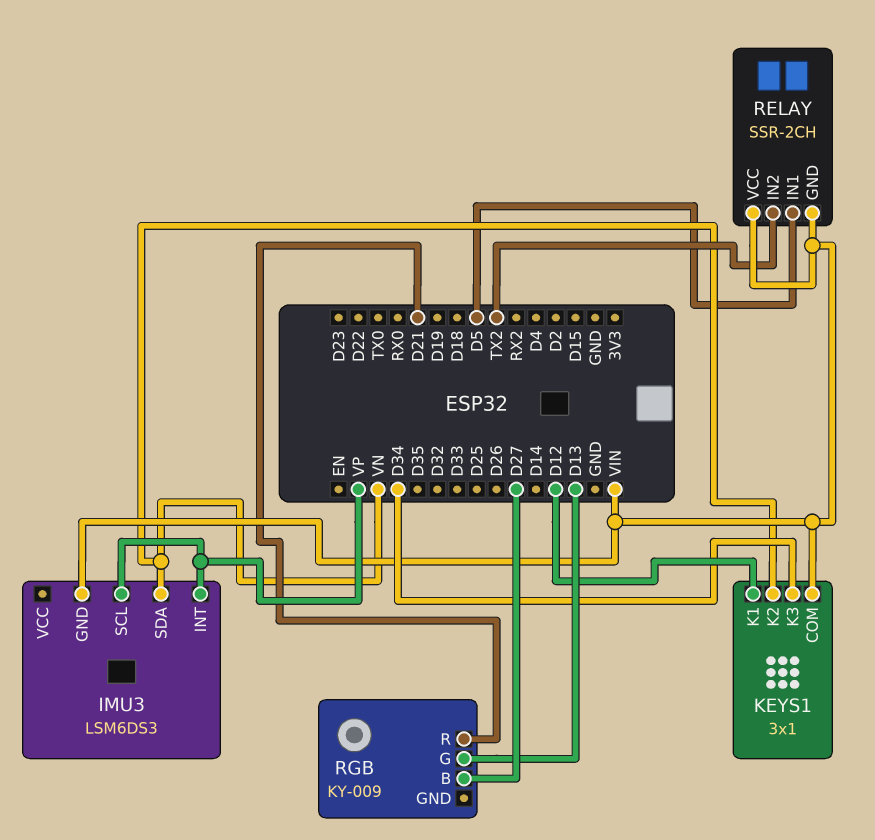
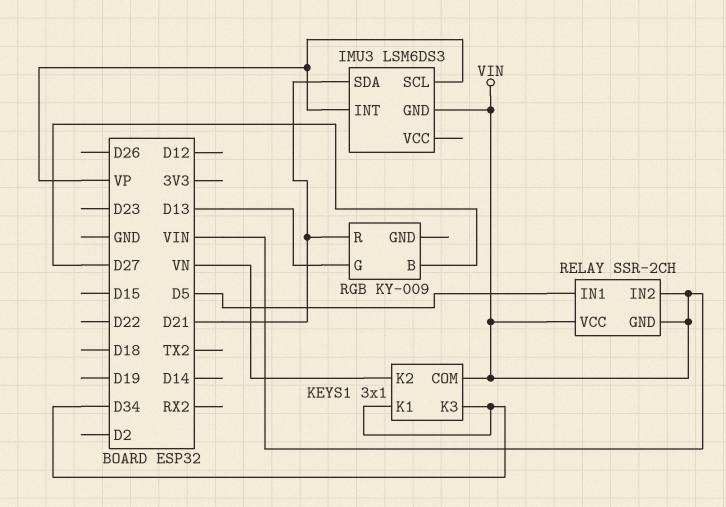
IMU3 pin SDA: VN -> D21
KEYS1 pin K1: D12 -> D34
RELAY pin IN2: TX2 -> VIN

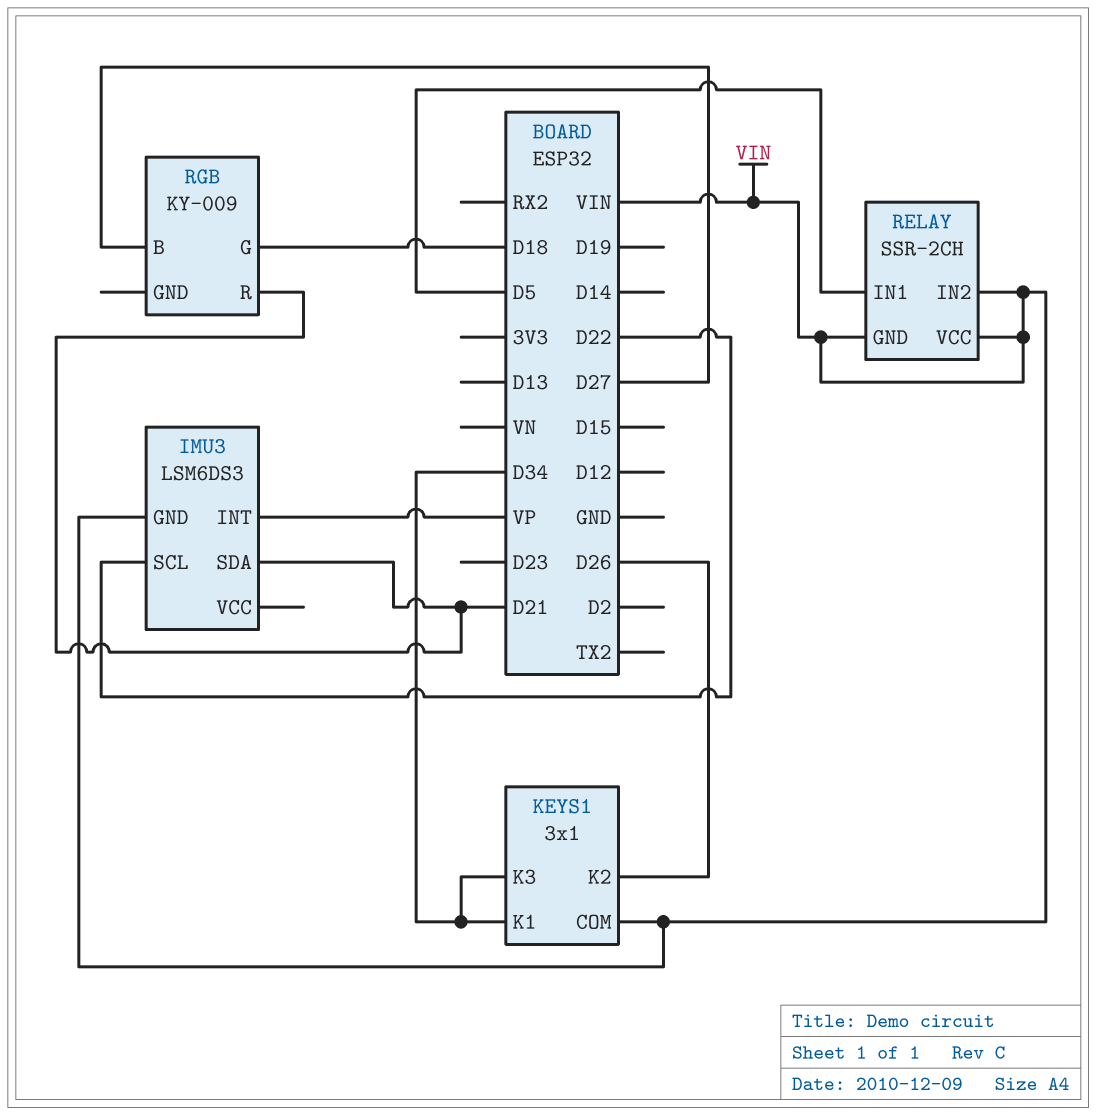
IMU3 pin SCL: VP -> D22
KEYS1 pin K2: VN -> D26
RGB pin G: D13 -> D18

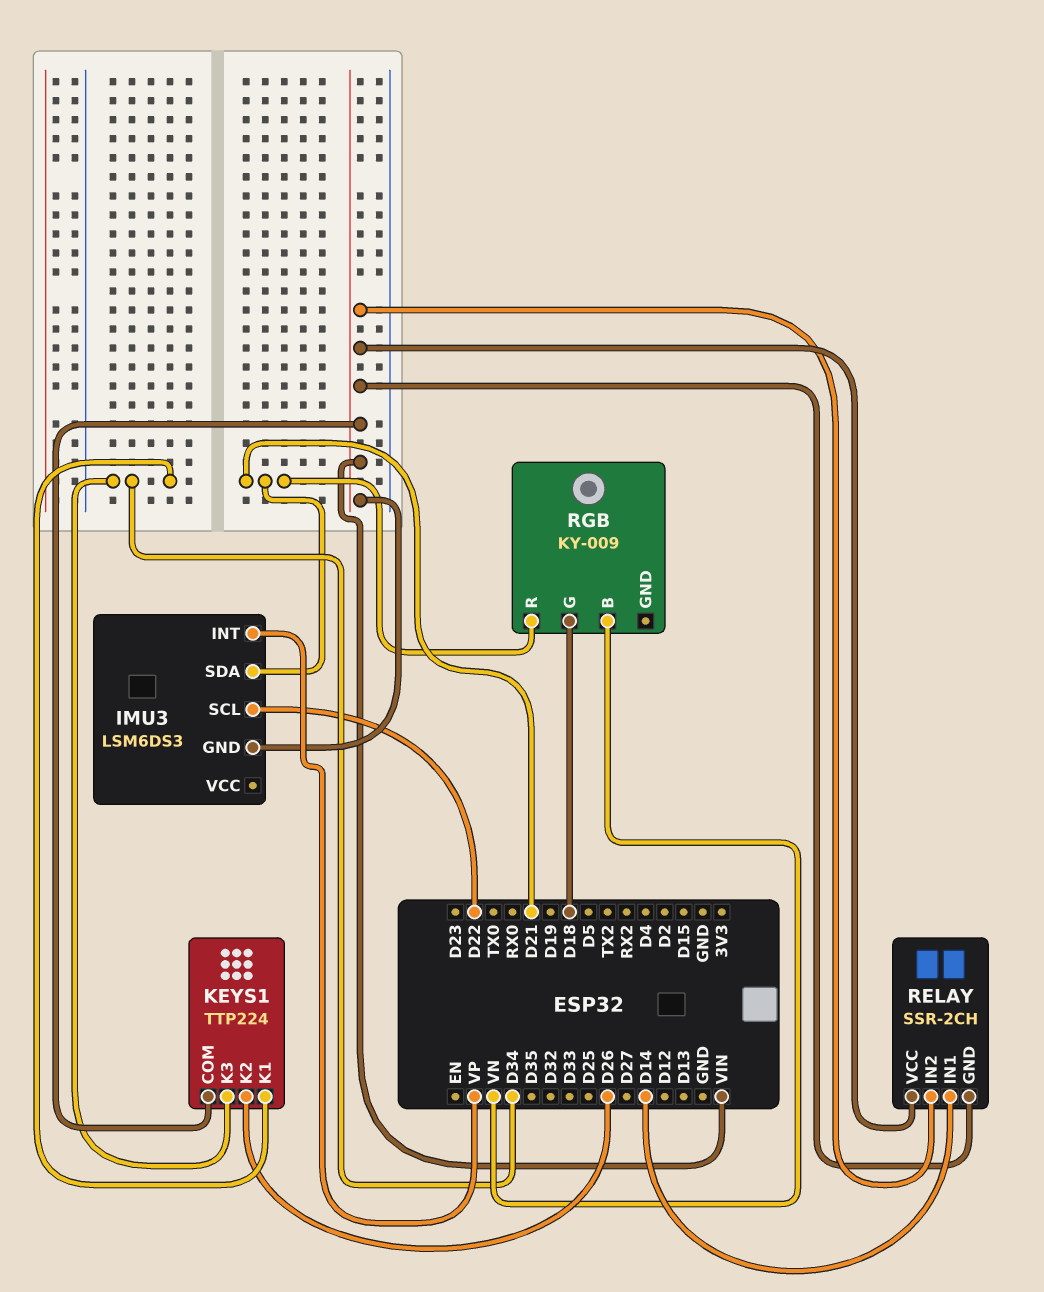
KEYS1: 3x1 -> TTP224
RELAY pin IN1: D5 -> D14
RGB pin B: D27 -> VN

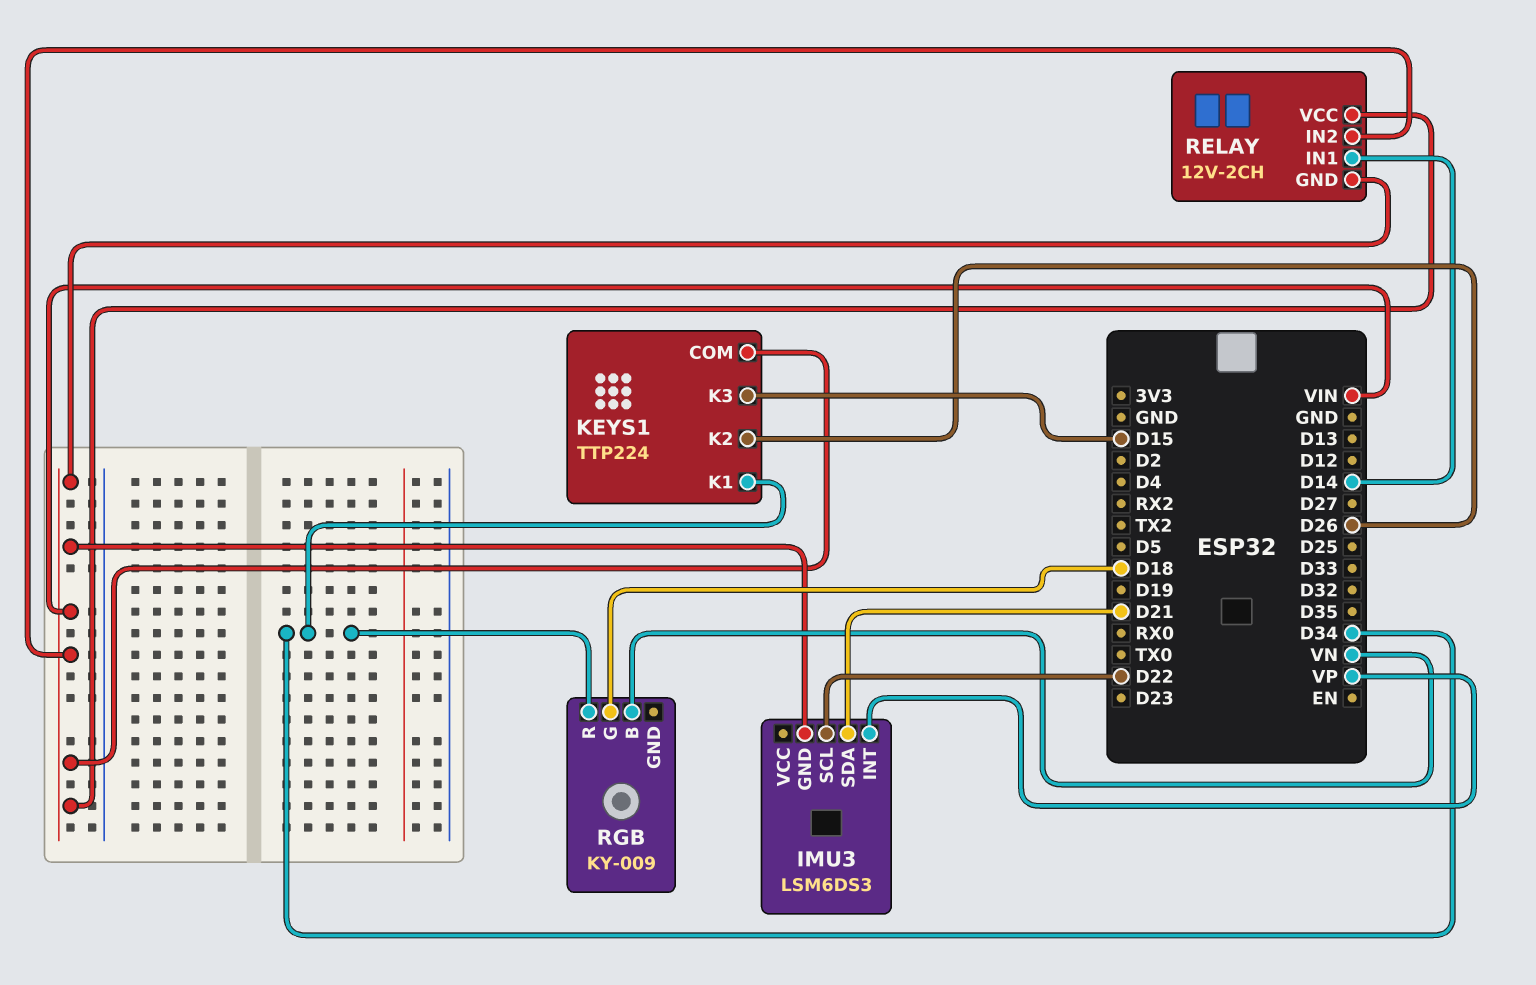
KEYS1 pin K3: D34 -> D15
RELAY: SSR-2CH -> 12V-2CH
RGB pin R: D21 -> D34

